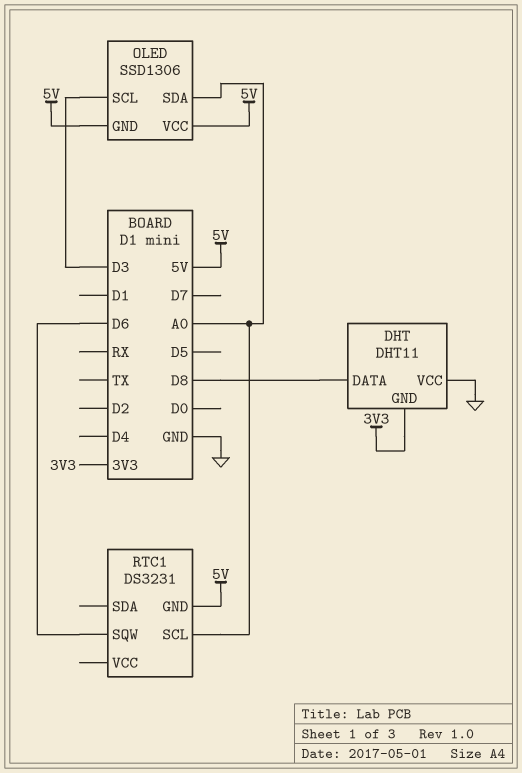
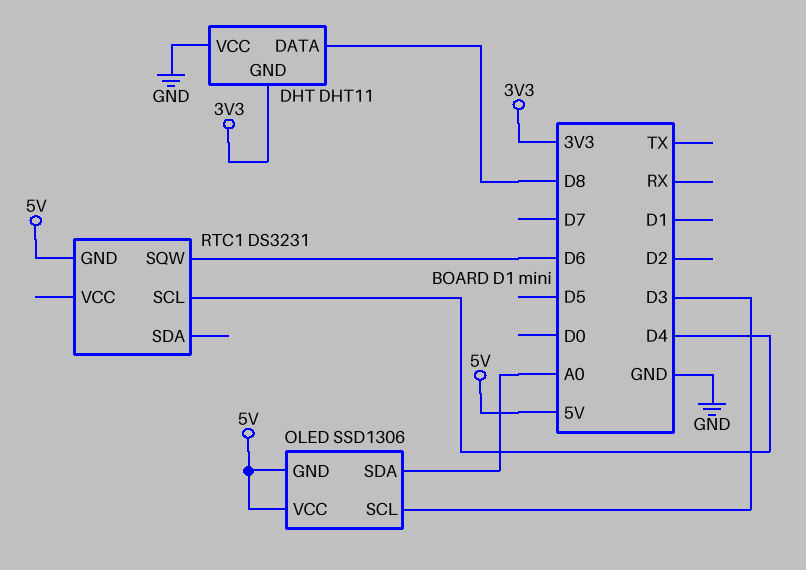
RTC1 pin SCL: A0 -> D4

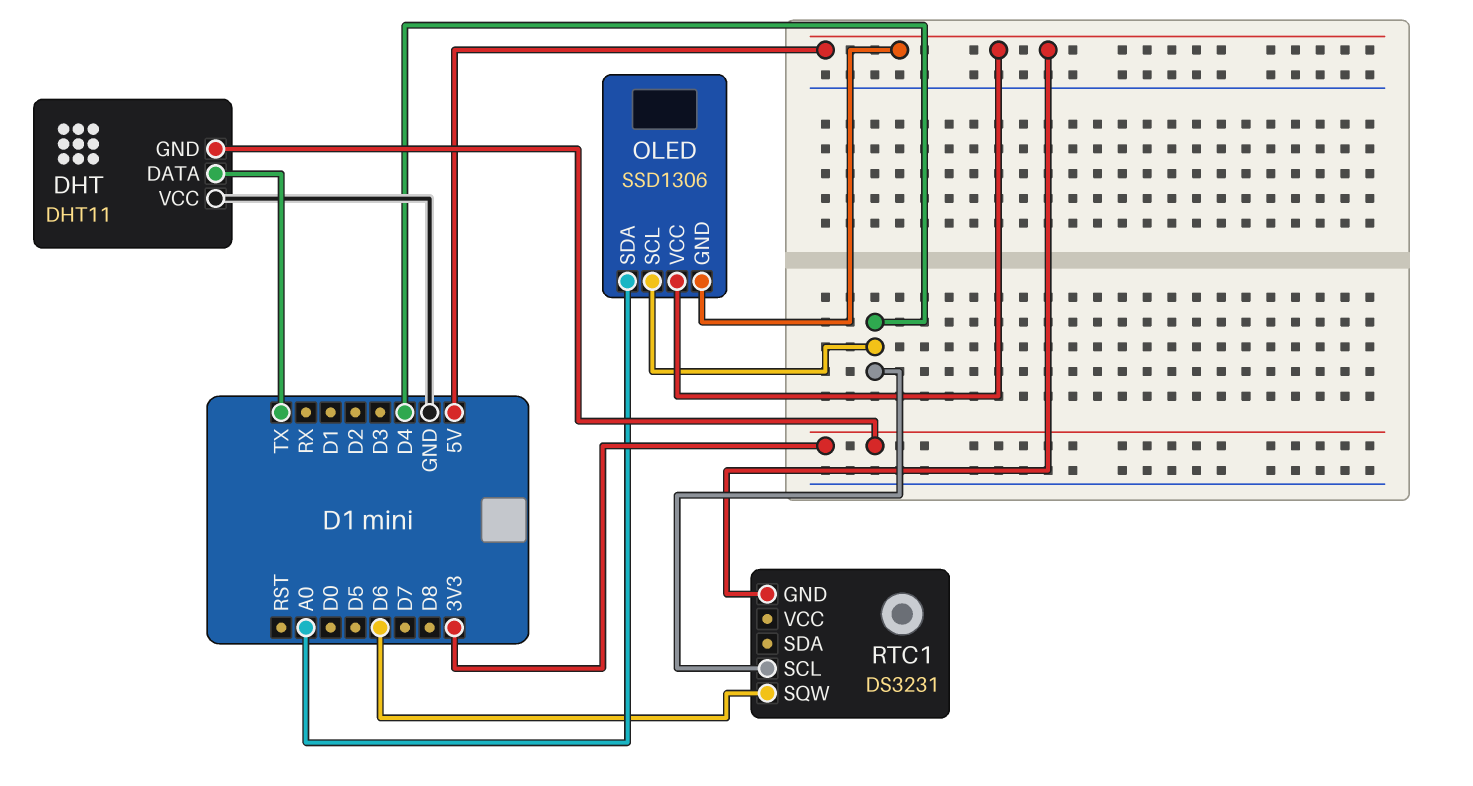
DHT pin DATA: D8 -> TX
OLED pin SCL: D3 -> D4

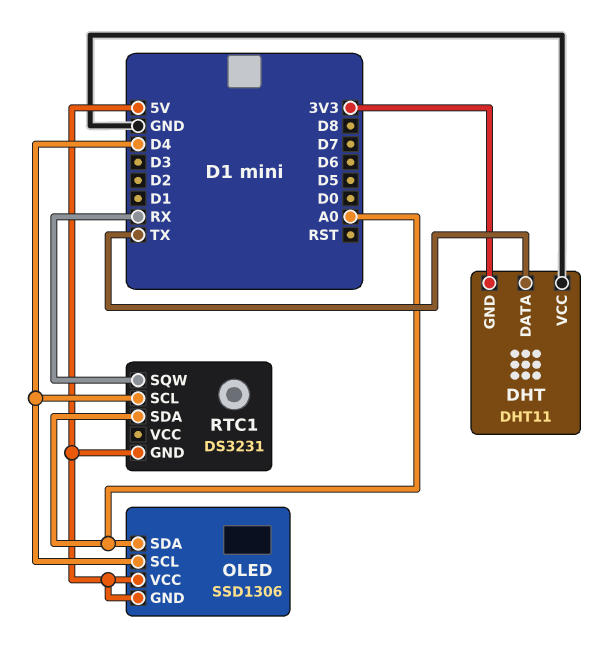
RTC1 pin SDA: none -> A0
RTC1 pin SQW: D6 -> RX

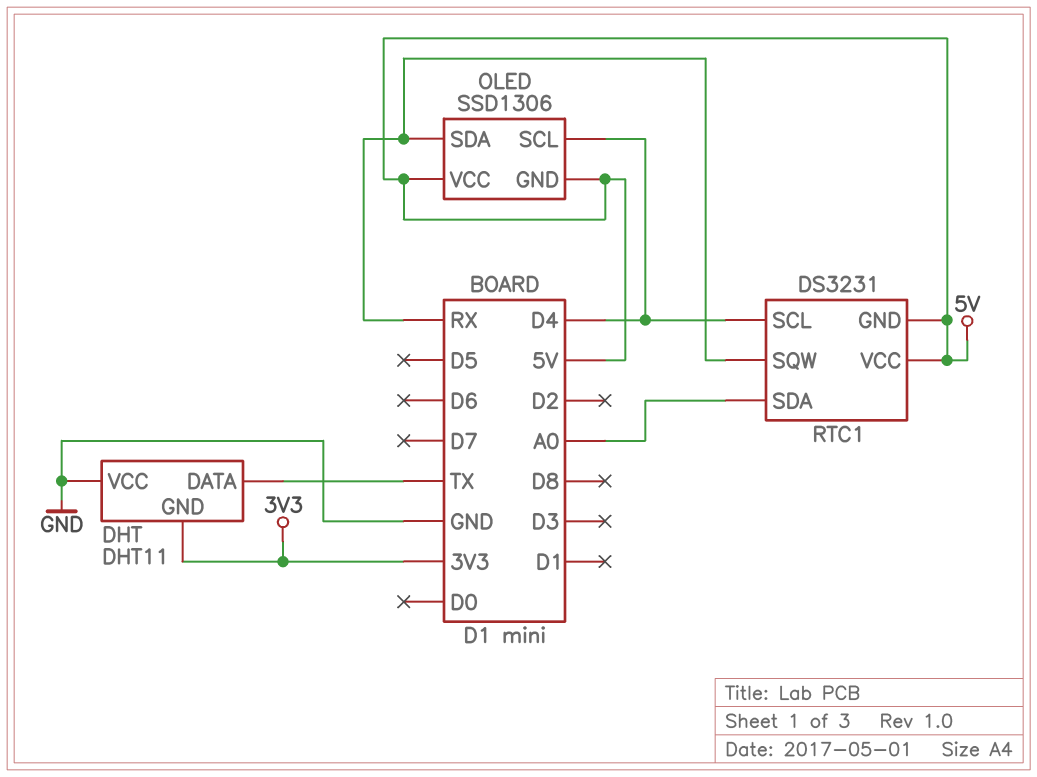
OLED pin SDA: A0 -> RX
RTC1 pin VCC: none -> 5V

